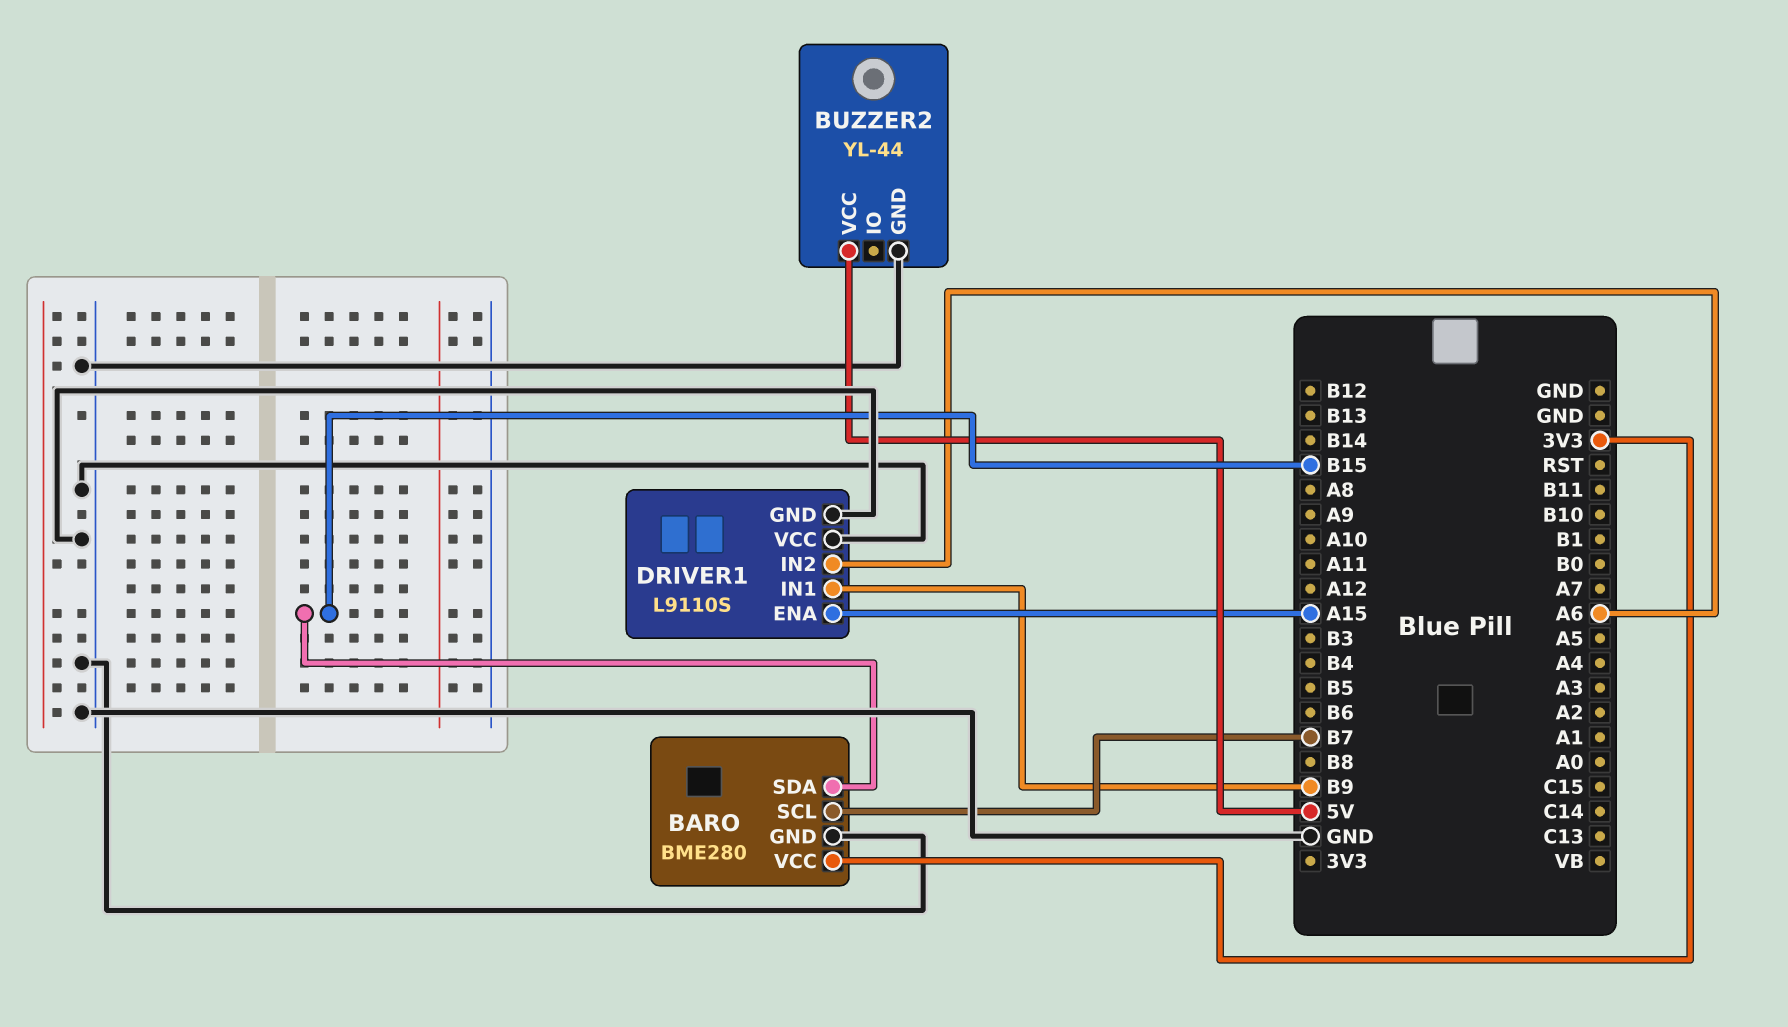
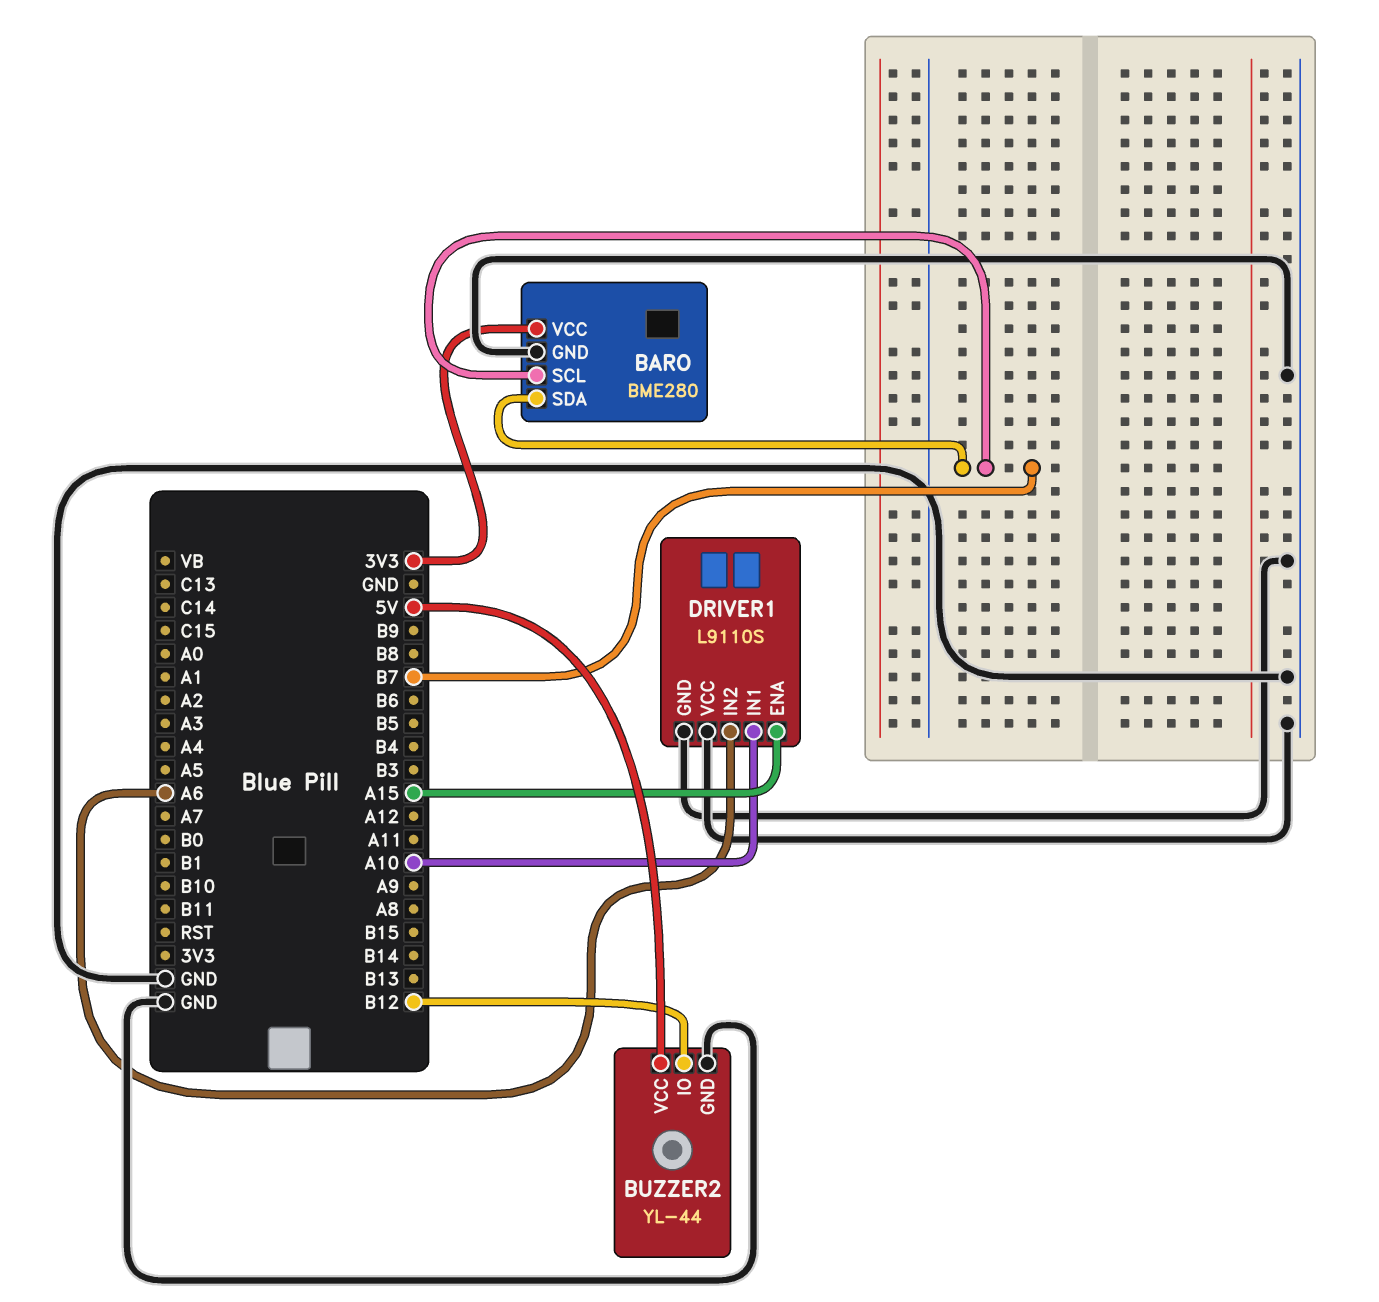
BARO pin SDA: B15 -> B7
BUZZER2 pin IO: none -> B12
DRIVER1 pin IN1: B9 -> A10

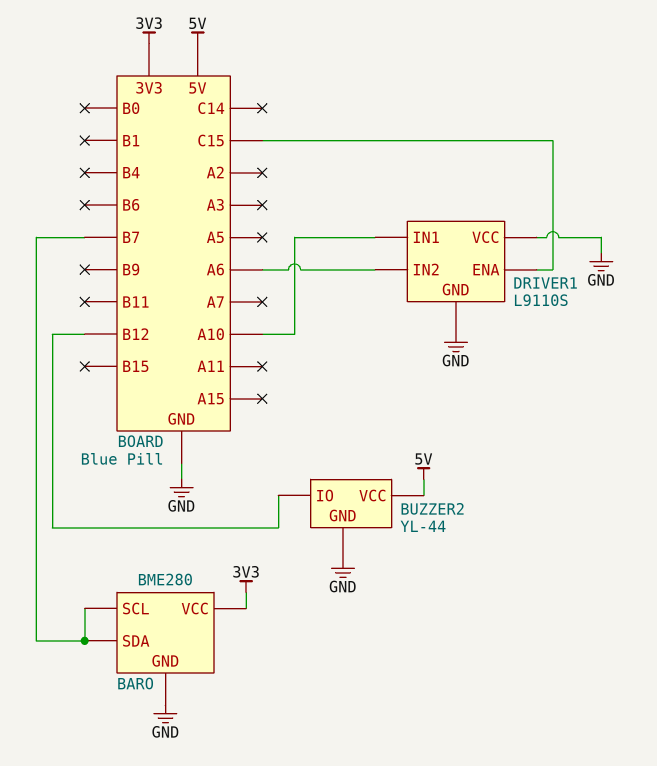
DRIVER1 pin ENA: A15 -> C15

